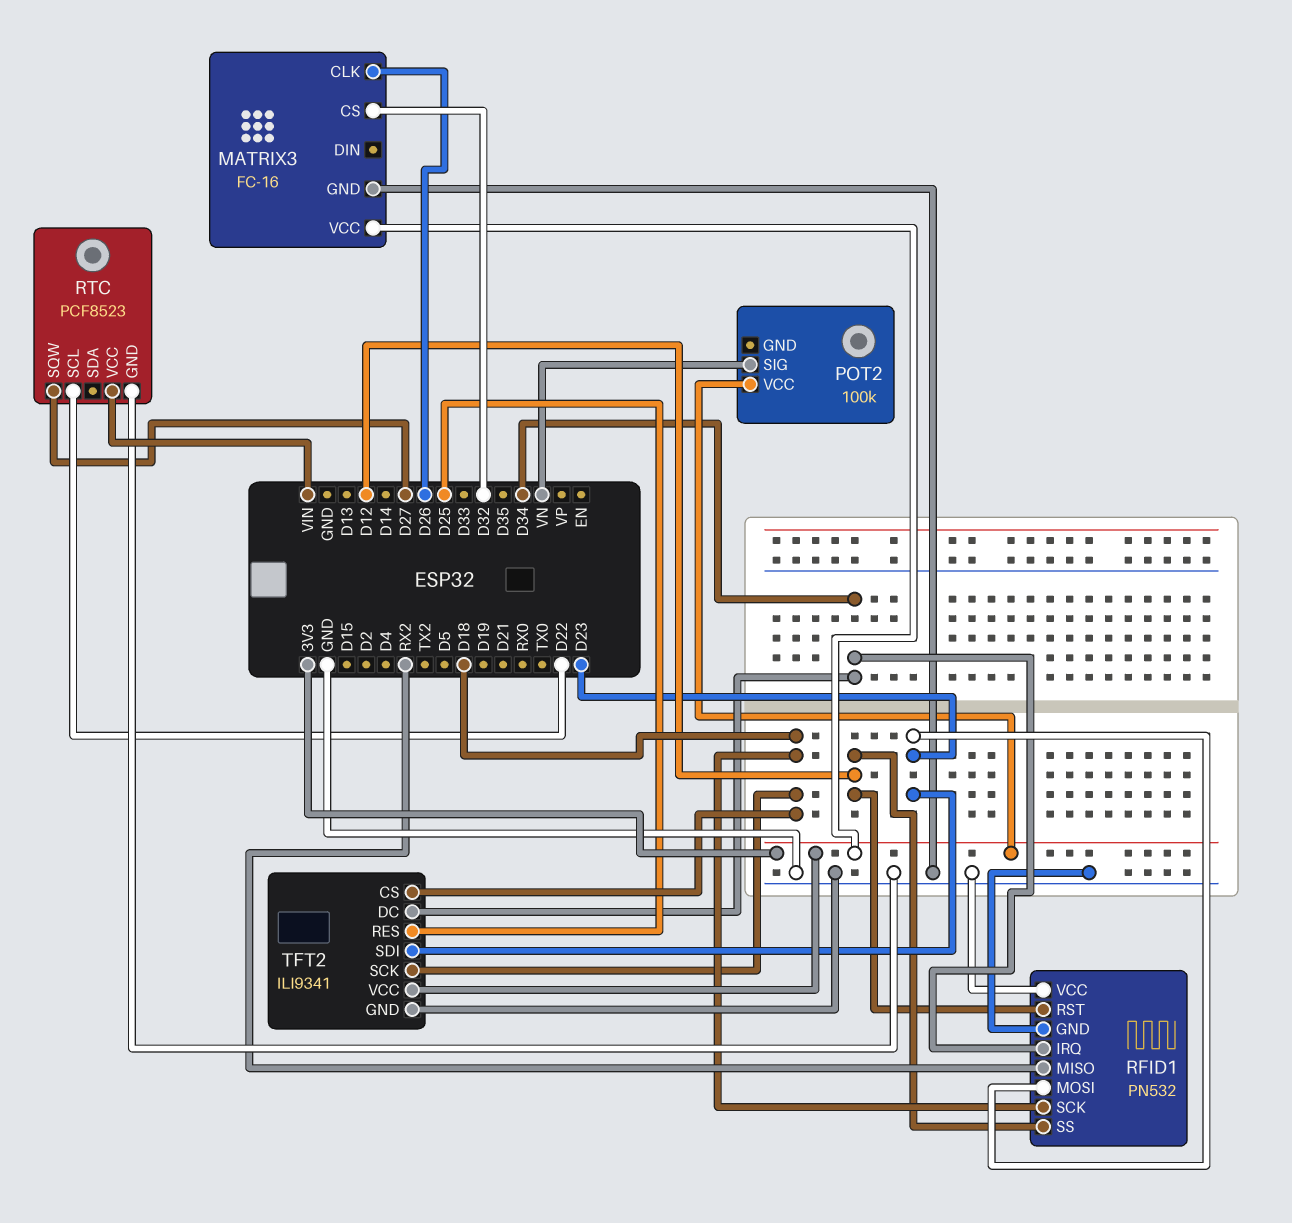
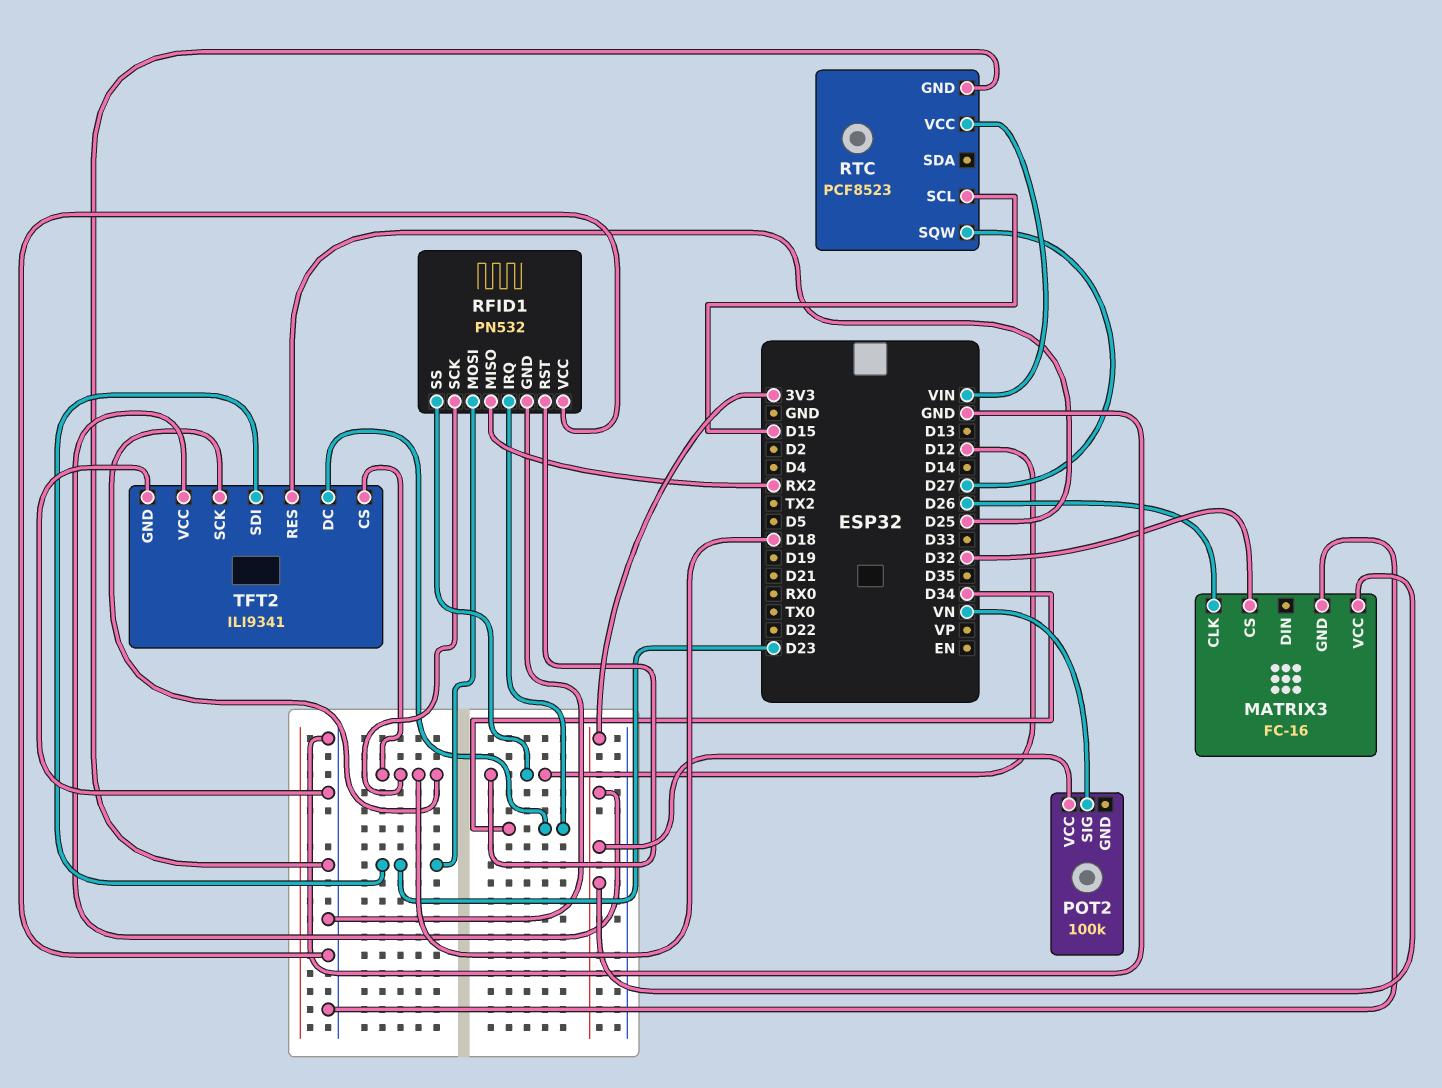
RTC pin SCL: D22 -> D15

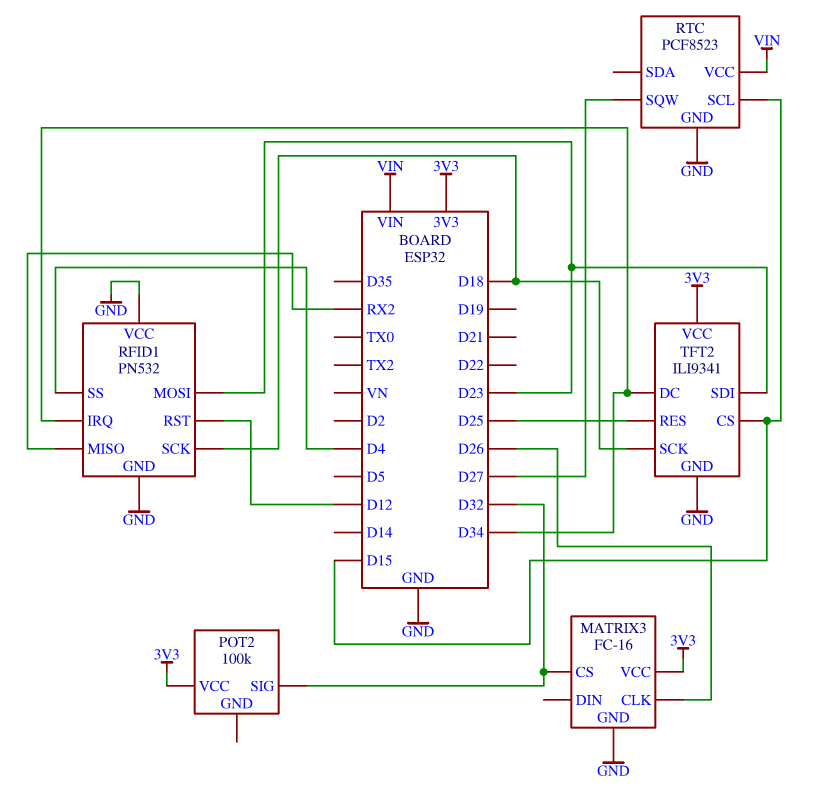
POT2 pin SIG: VN -> D32
RFID1 pin SS: D12 -> D4
TFT2 pin CS: D18 -> D15

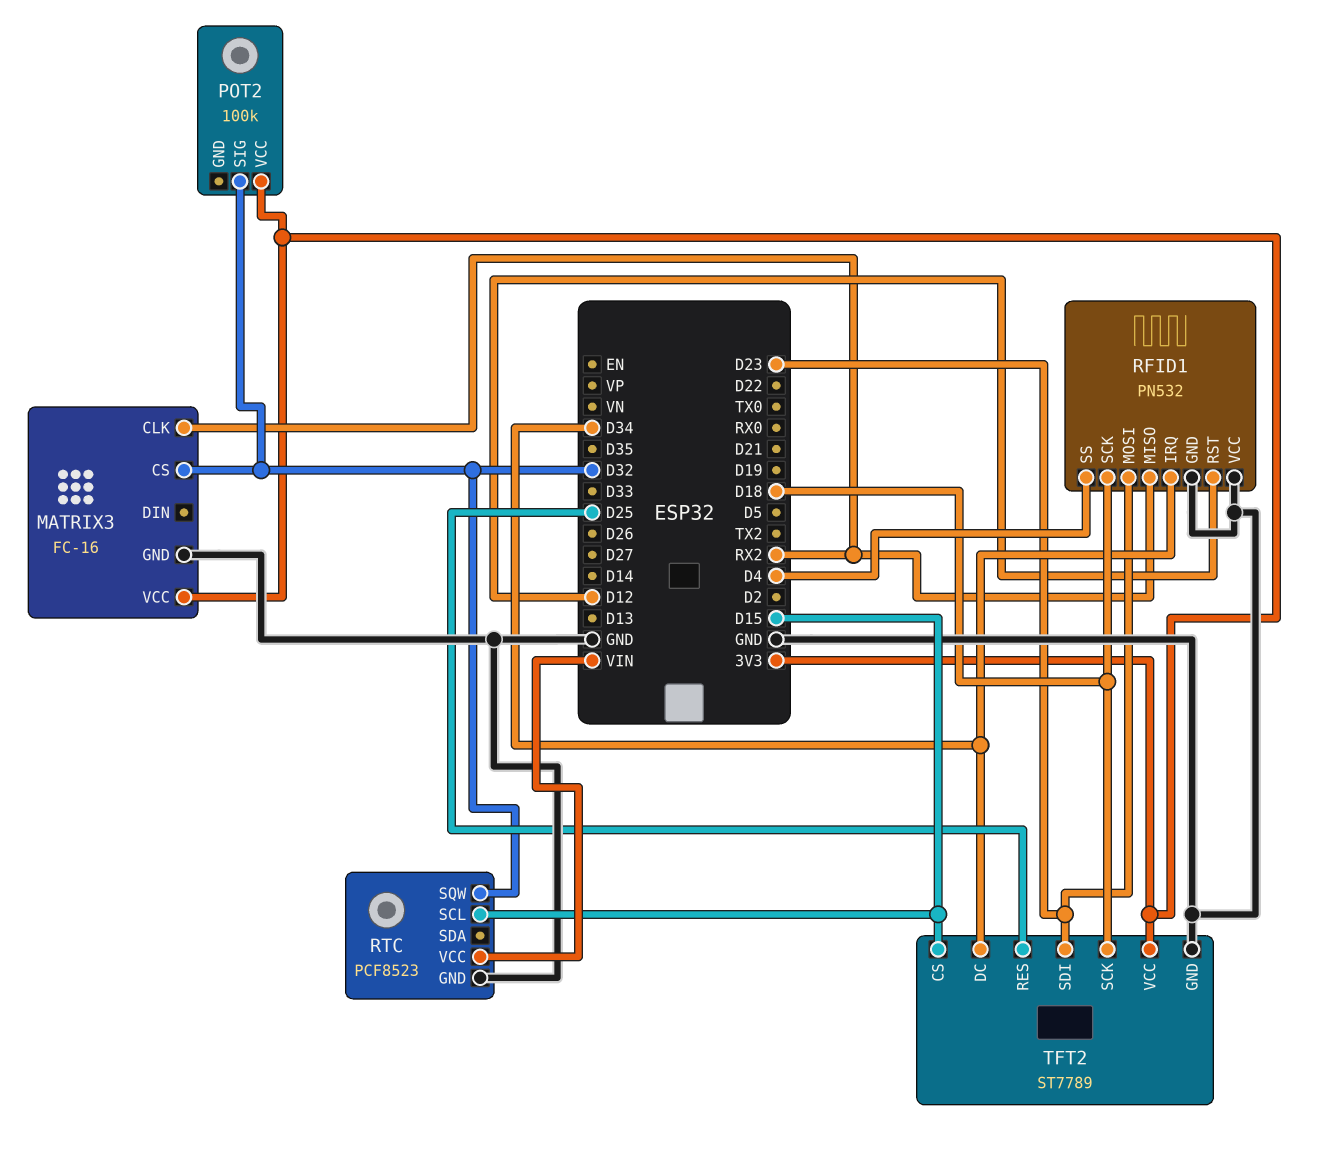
MATRIX3 pin CLK: D26 -> RX2
RTC pin SQW: D27 -> D32
TFT2: ILI9341 -> ST7789

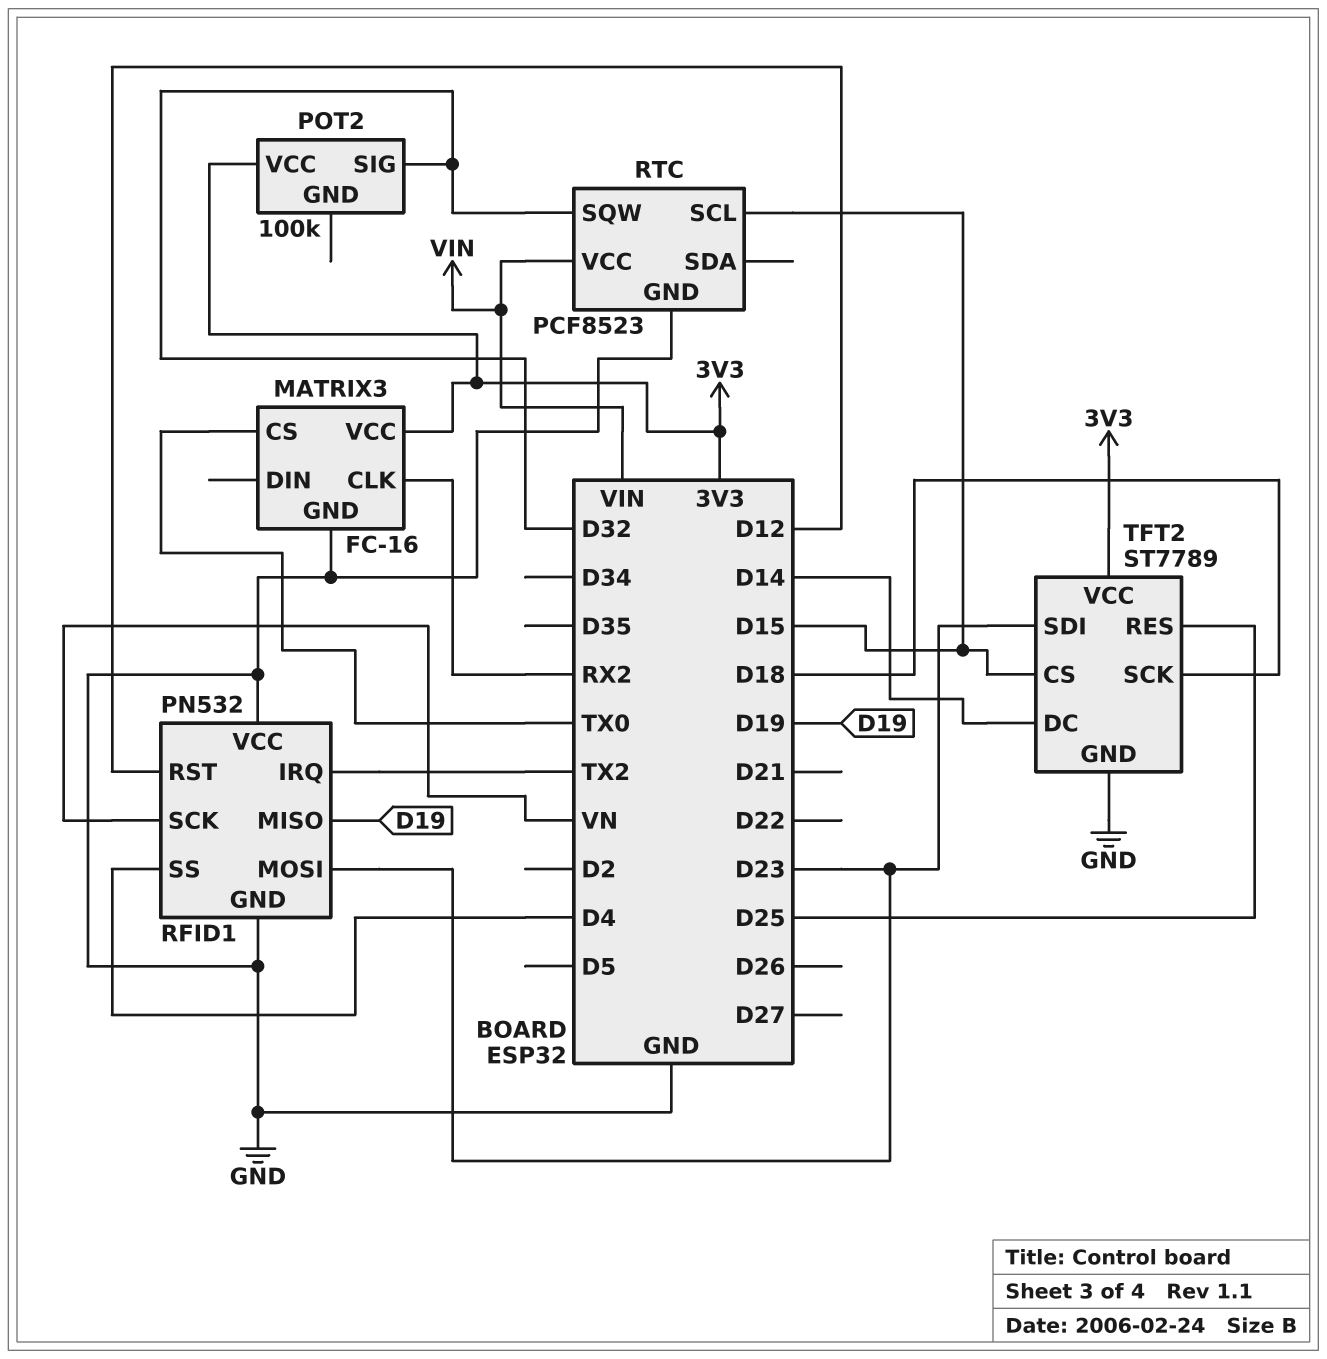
MATRIX3 pin CS: D32 -> TX0
RFID1 pin IRQ: D34 -> TX2
RFID1 pin MISO: RX2 -> D19
RFID1 pin SCK: D18 -> VN
TFT2 pin DC: D34 -> D14

